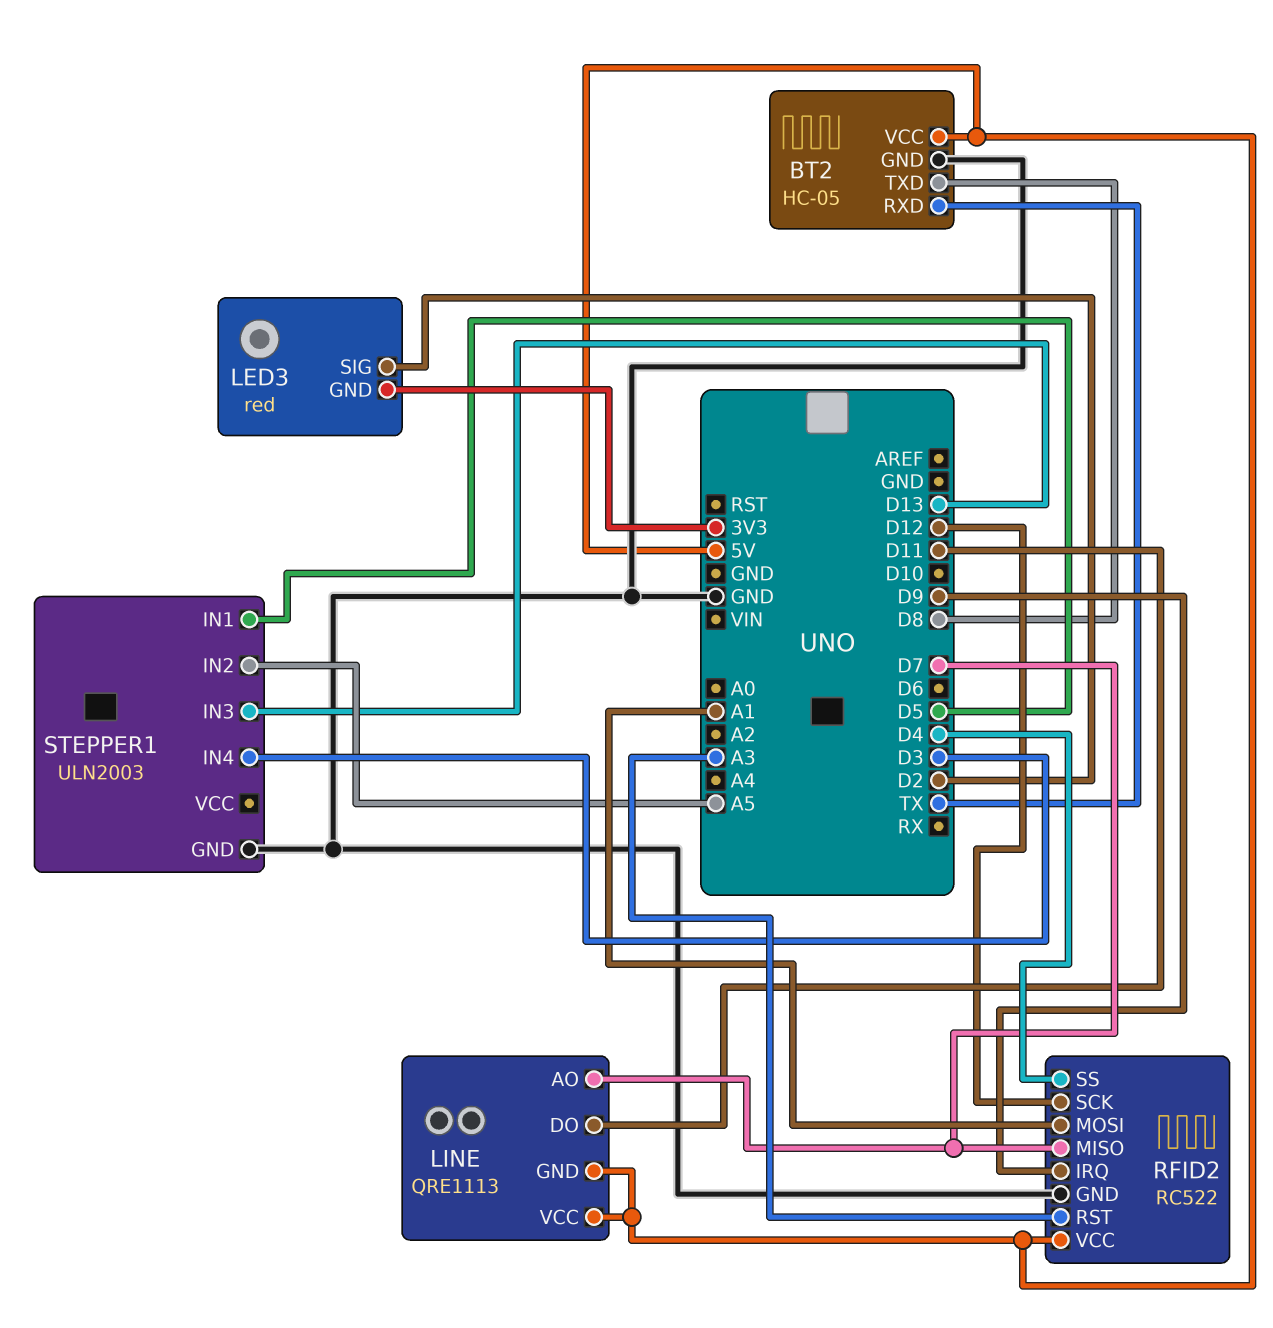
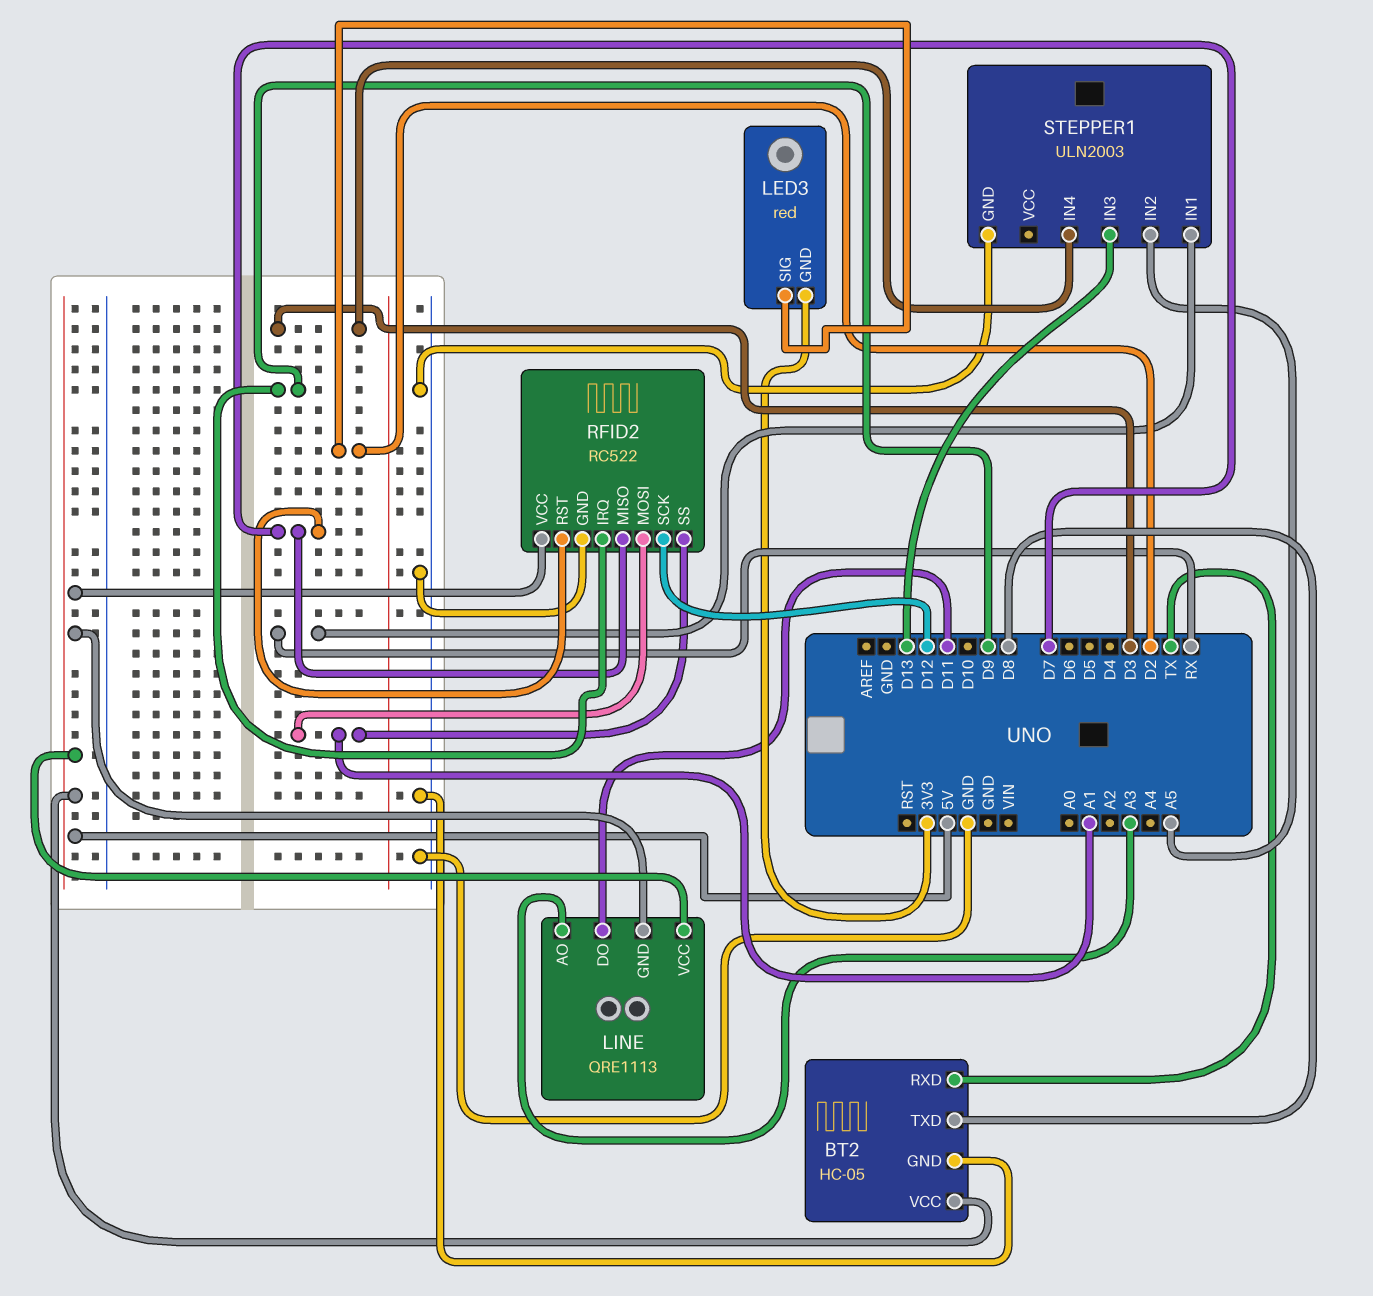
LINE pin AO: D7 -> A3
RFID2 pin RST: A3 -> D7
RFID2 pin SS: D4 -> A1
STEPPER1 pin IN1: D5 -> RX

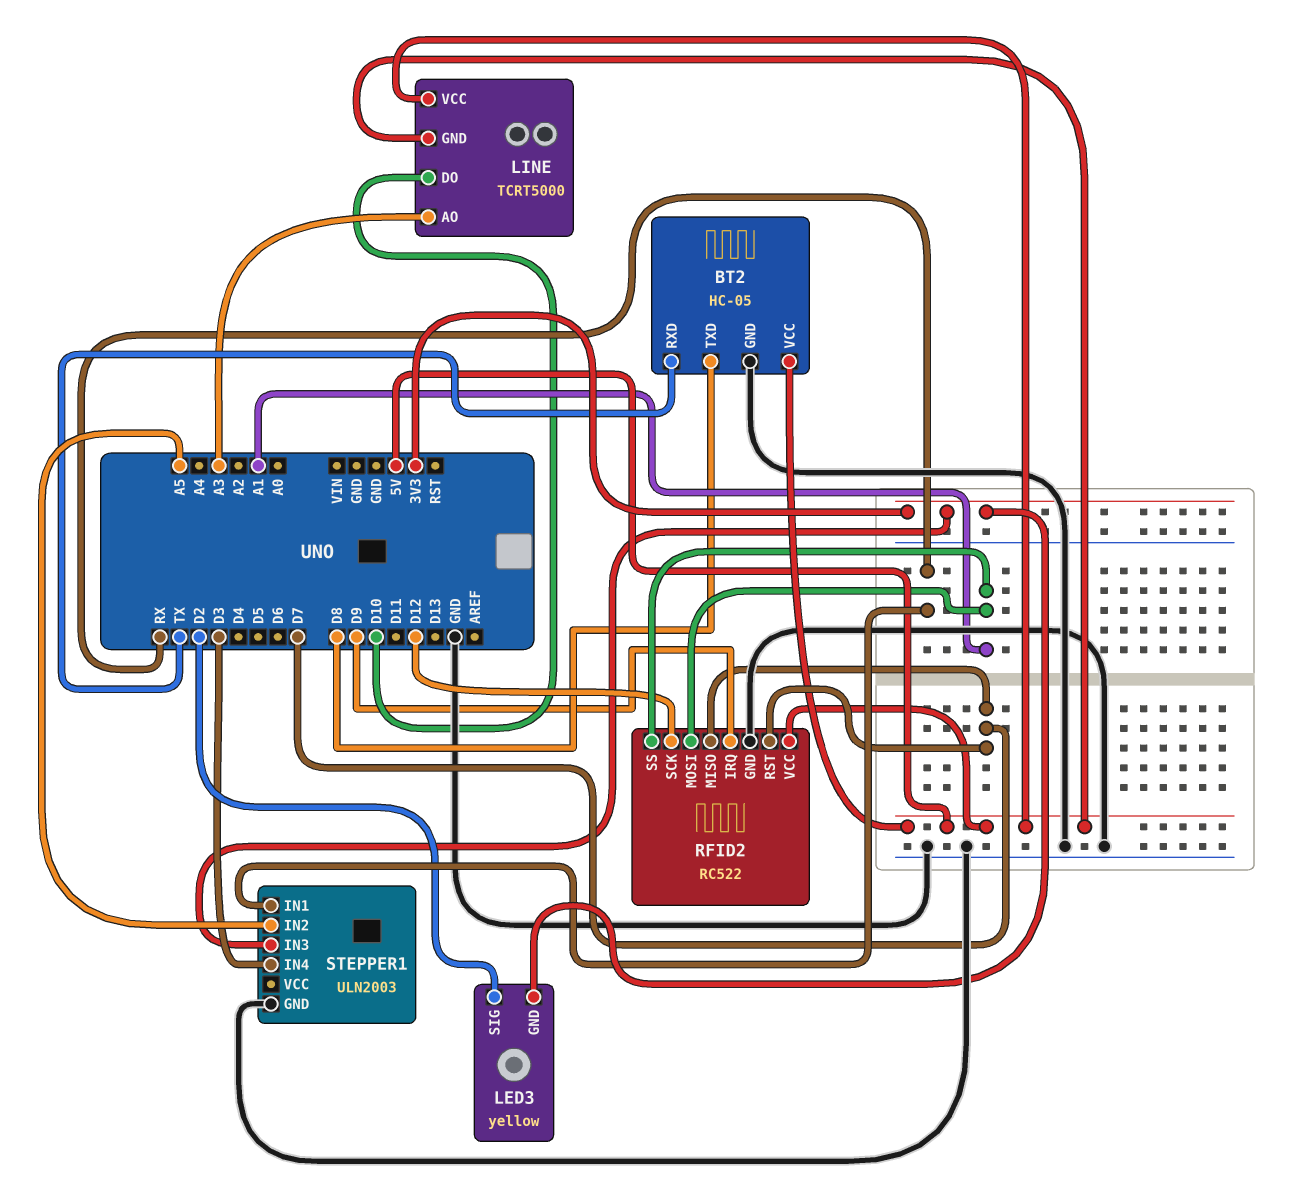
LED3: red -> yellow
LINE: QRE1113 -> TCRT5000
LINE pin DO: D11 -> D10
STEPPER1 pin IN3: D13 -> 3V3

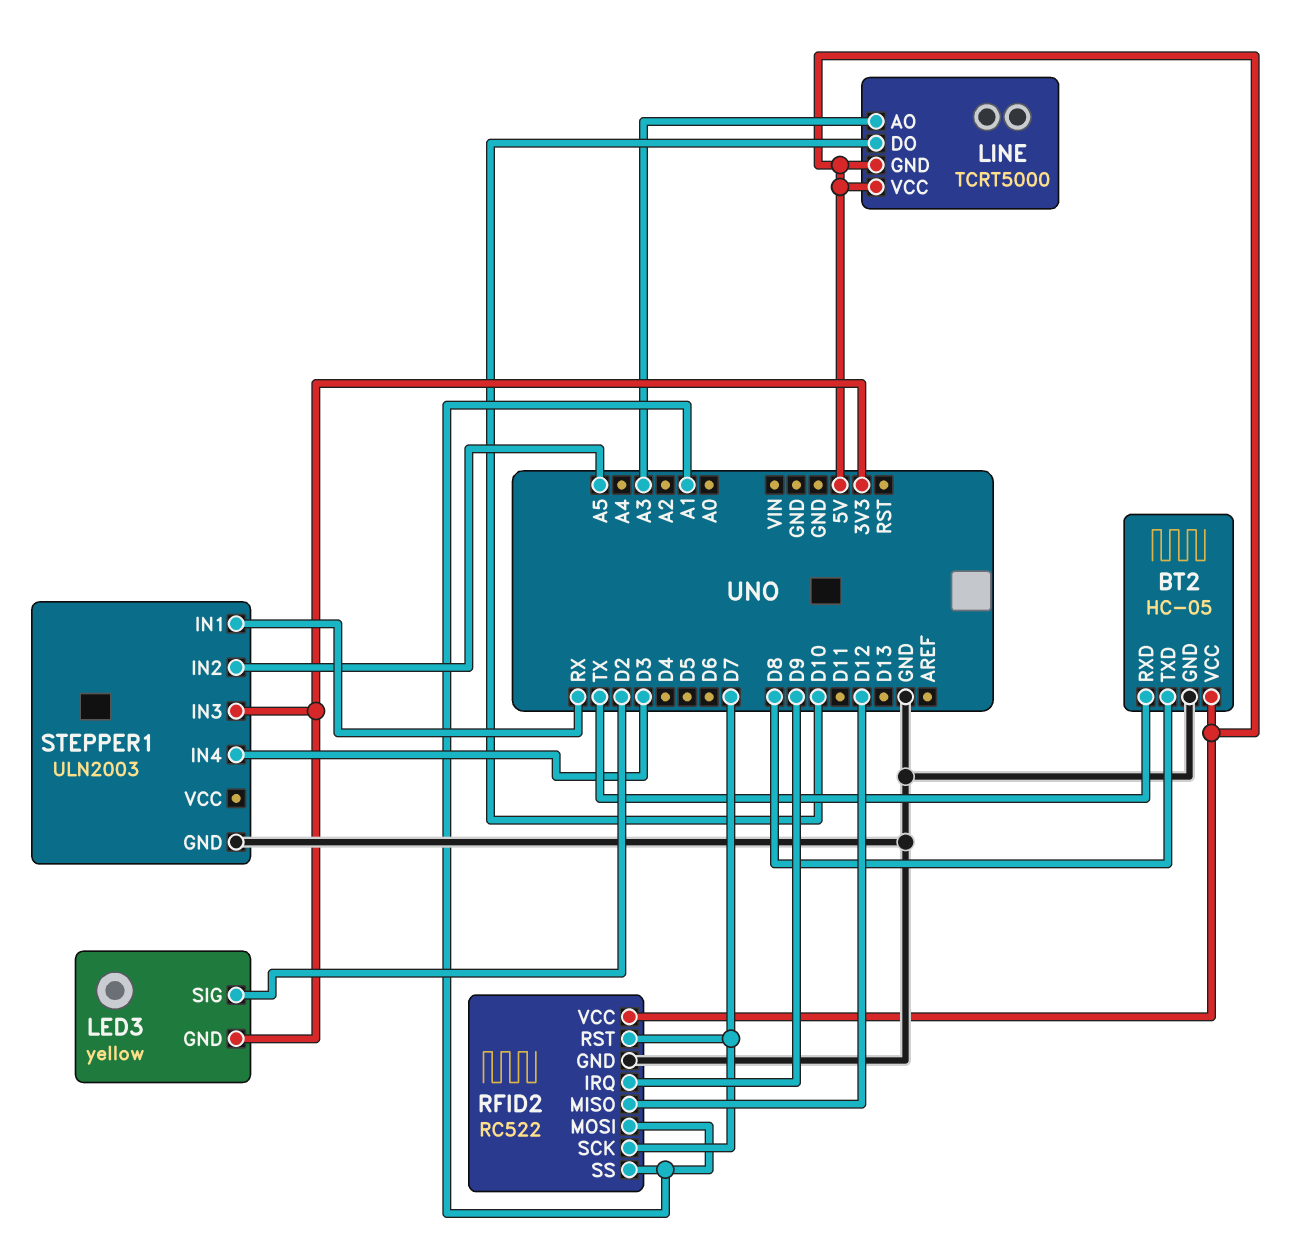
RFID2 pin MISO: D7 -> D12
RFID2 pin SCK: D12 -> D7

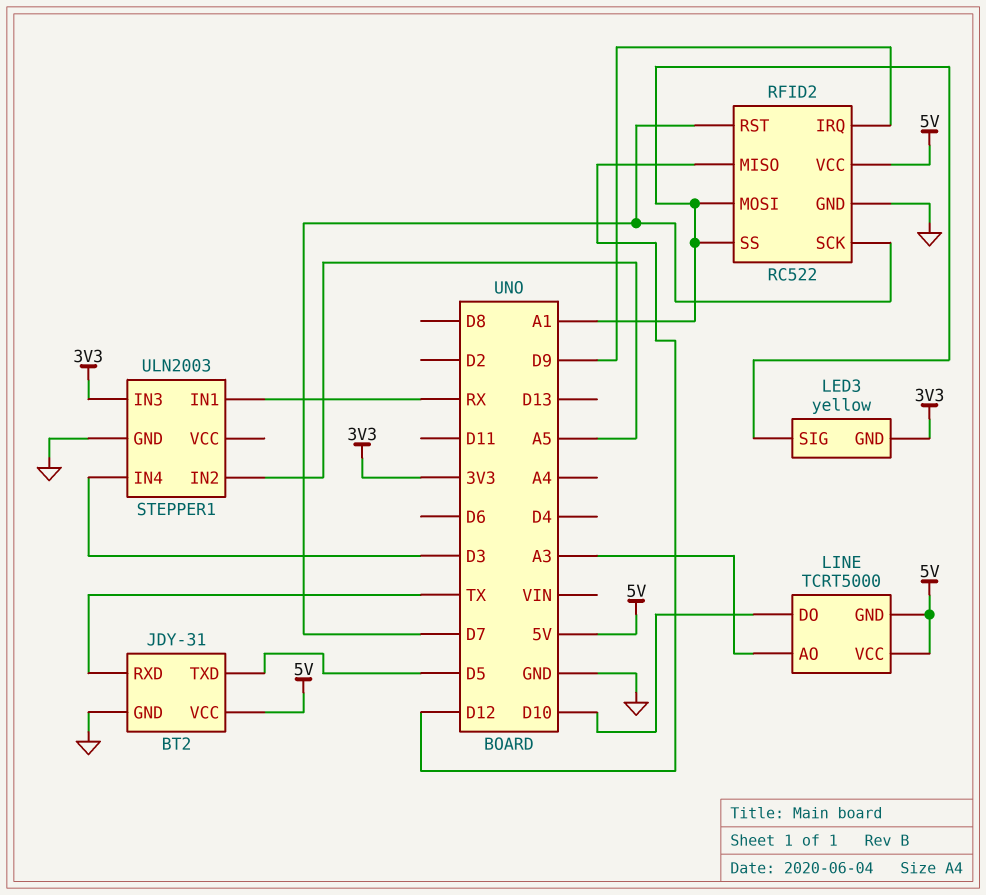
BT2: HC-05 -> JDY-31
BT2 pin TXD: D8 -> D5
LED3 pin SIG: D2 -> A1

